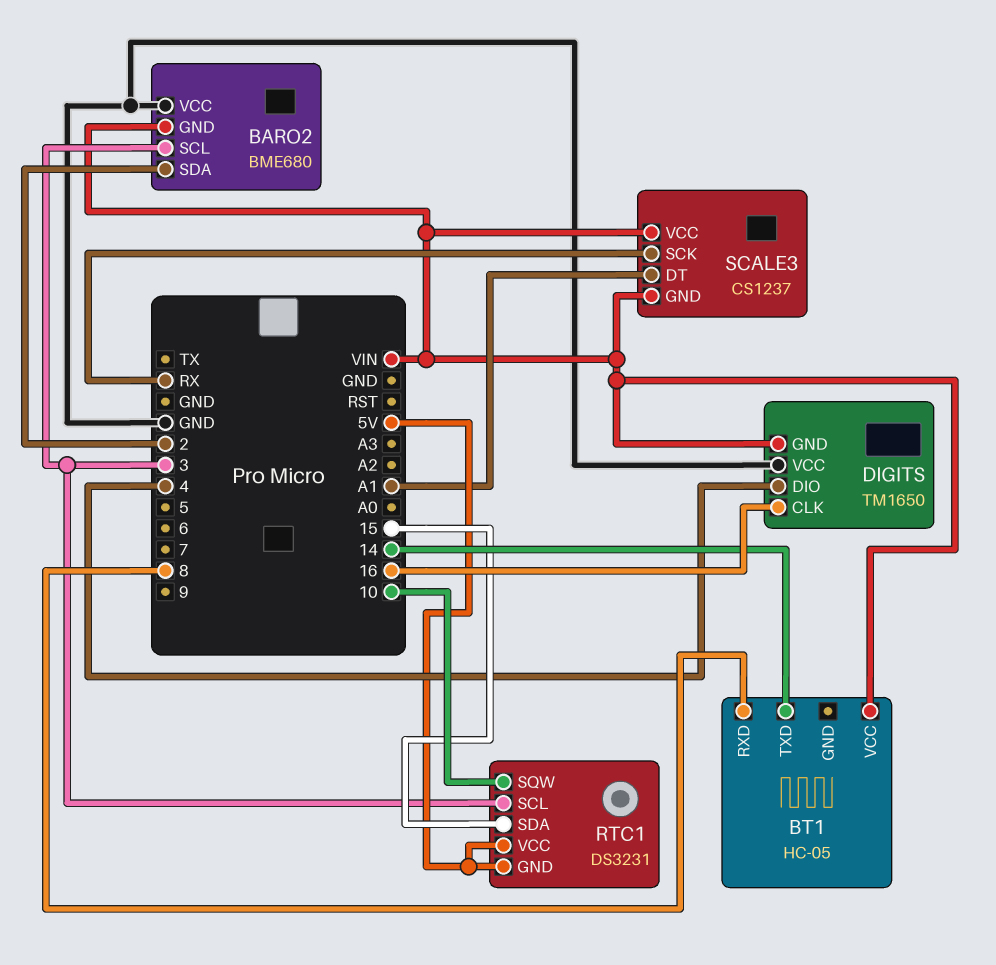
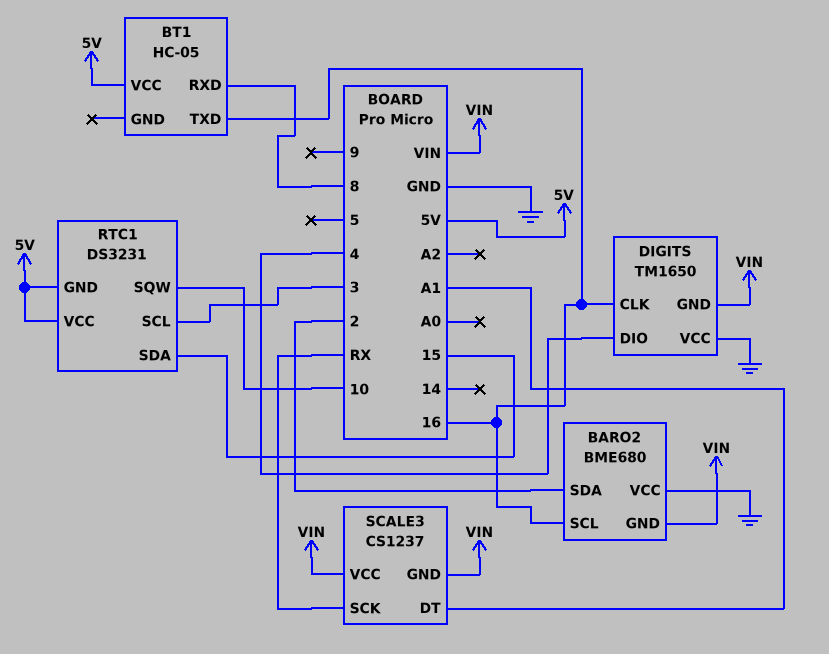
BARO2 pin SCL: 3 -> 16
BT1 pin TXD: 14 -> 16
BT1 pin VCC: VIN -> 5V

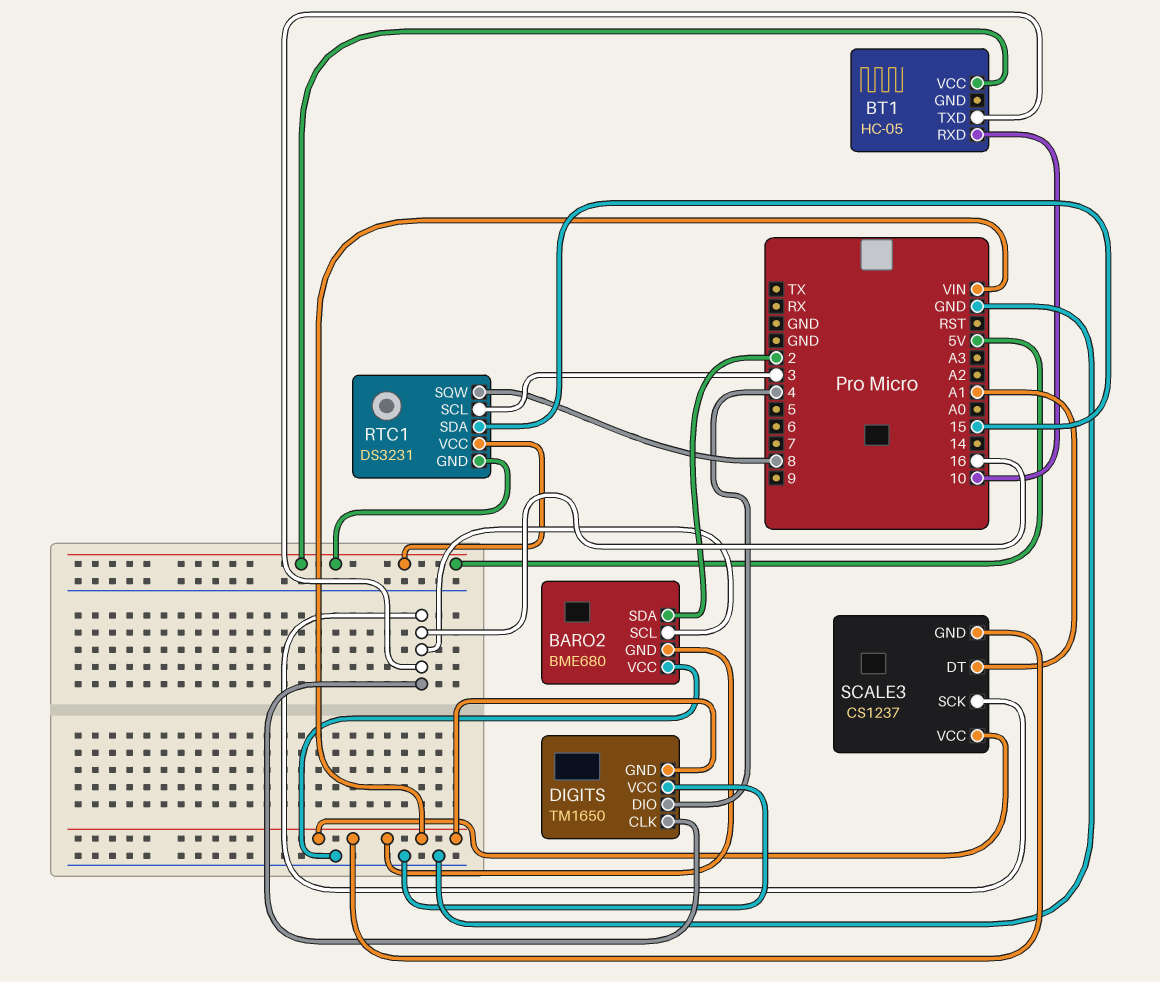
BT1 pin RXD: 8 -> 10
RTC1 pin SQW: 10 -> 8
SCALE3 pin SCK: RX -> 16

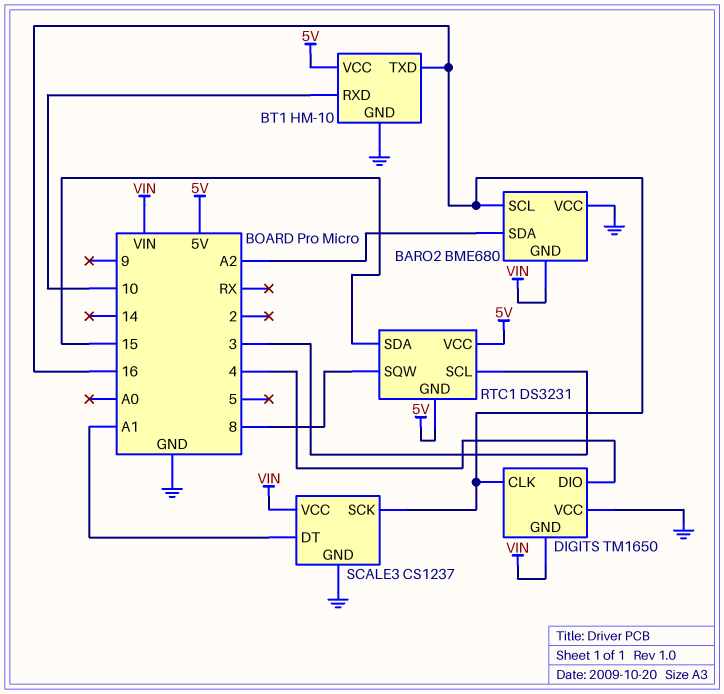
BARO2 pin SDA: 2 -> A2
BT1: HC-05 -> HM-10
BT1 pin GND: none -> GND
SCALE3 pin GND: VIN -> GND

